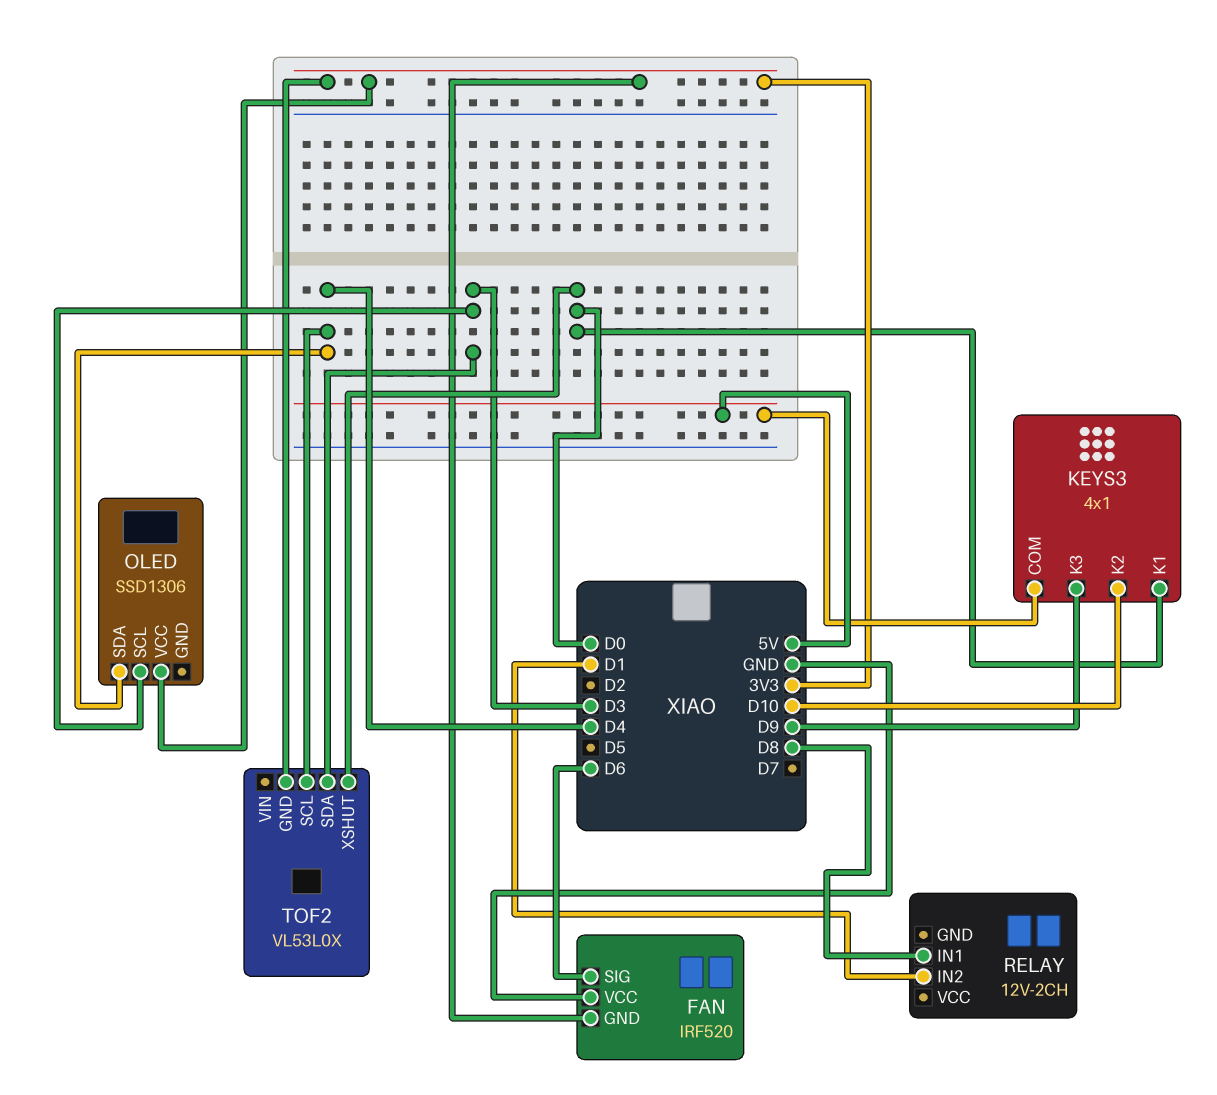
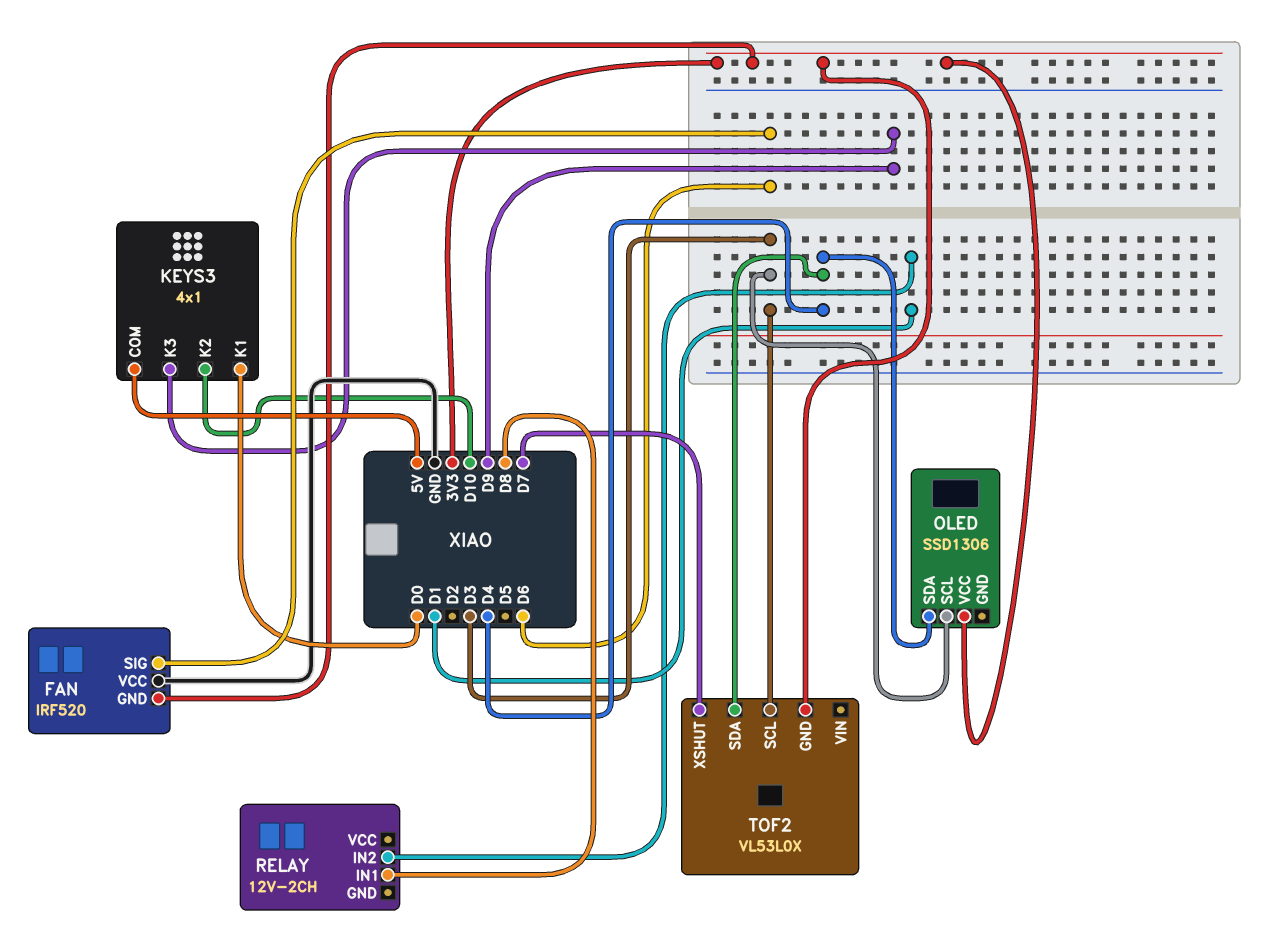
TOF2 pin SCL: D4 -> D3
TOF2 pin SDA: D3 -> D4
TOF2 pin XSHUT: D0 -> D7

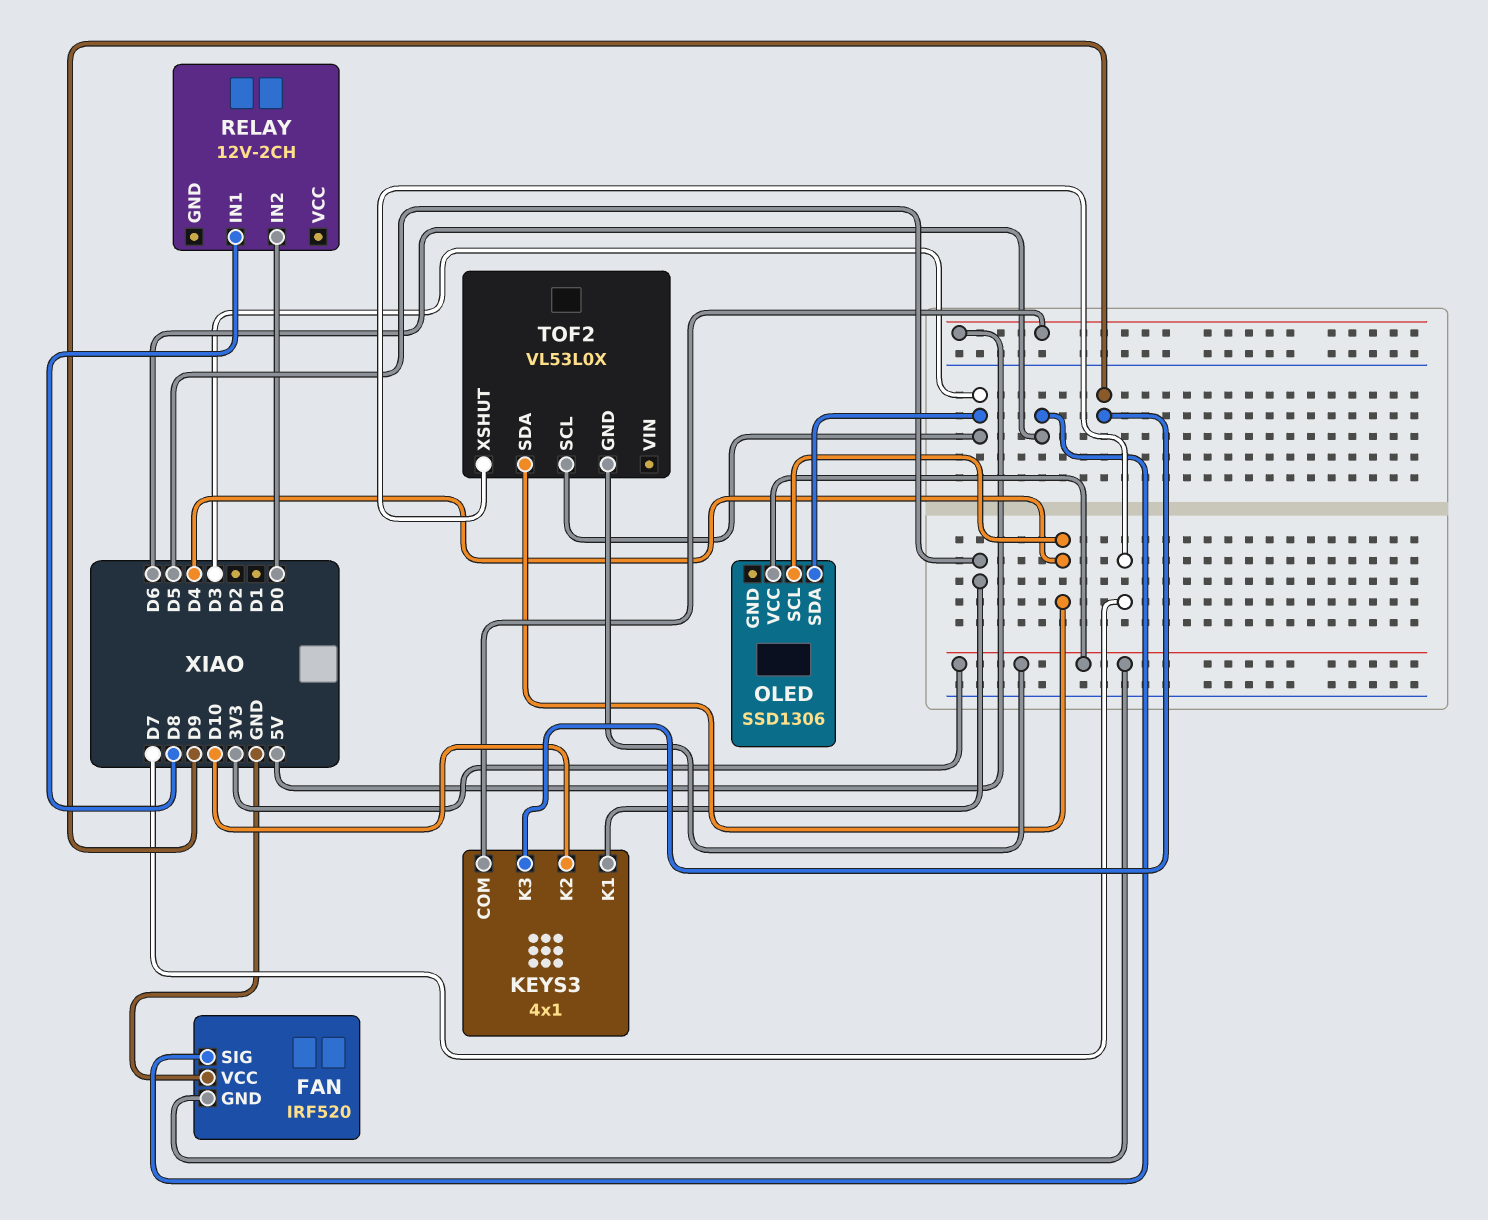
KEYS3 pin K1: D0 -> D5
OLED pin SCL: D3 -> D4
OLED pin SDA: D4 -> D3
RELAY pin IN2: D1 -> D0

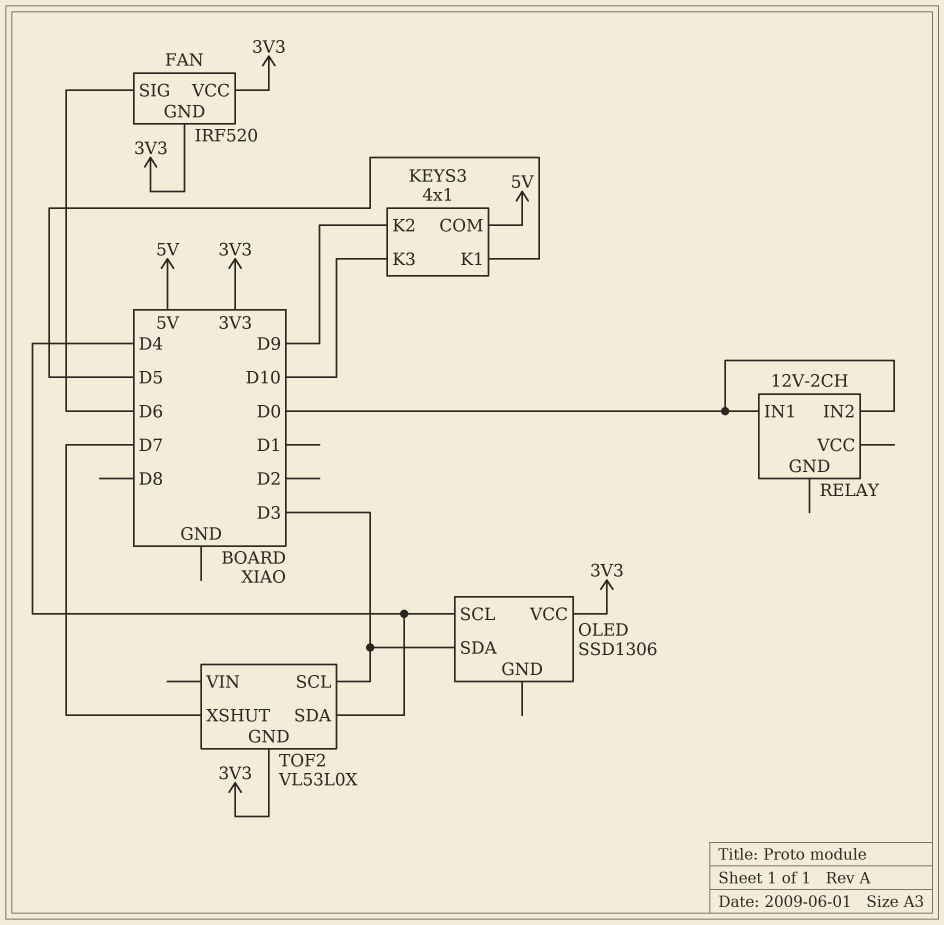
FAN pin VCC: GND -> 3V3
KEYS3 pin K2: D10 -> D9
KEYS3 pin K3: D9 -> D10
RELAY pin IN1: D8 -> D0

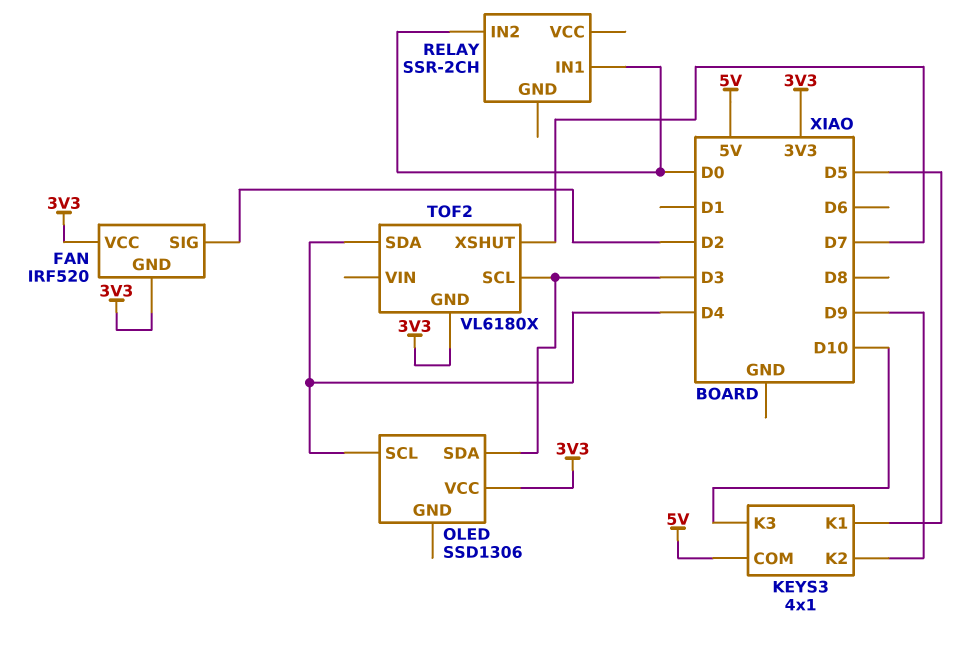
FAN pin SIG: D6 -> D2
RELAY: 12V-2CH -> SSR-2CH
TOF2: VL53L0X -> VL6180X

